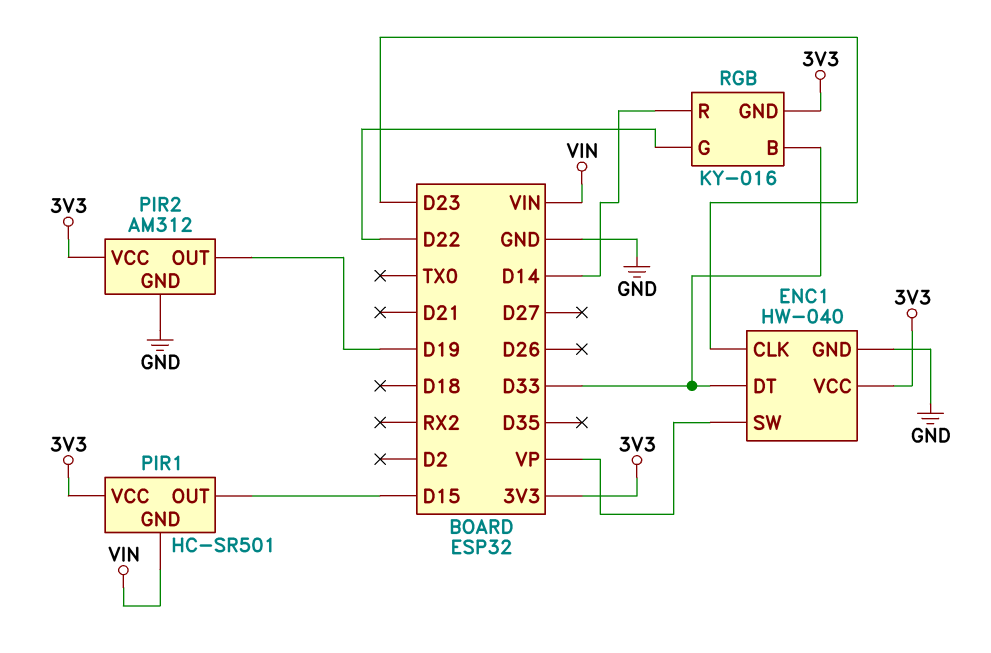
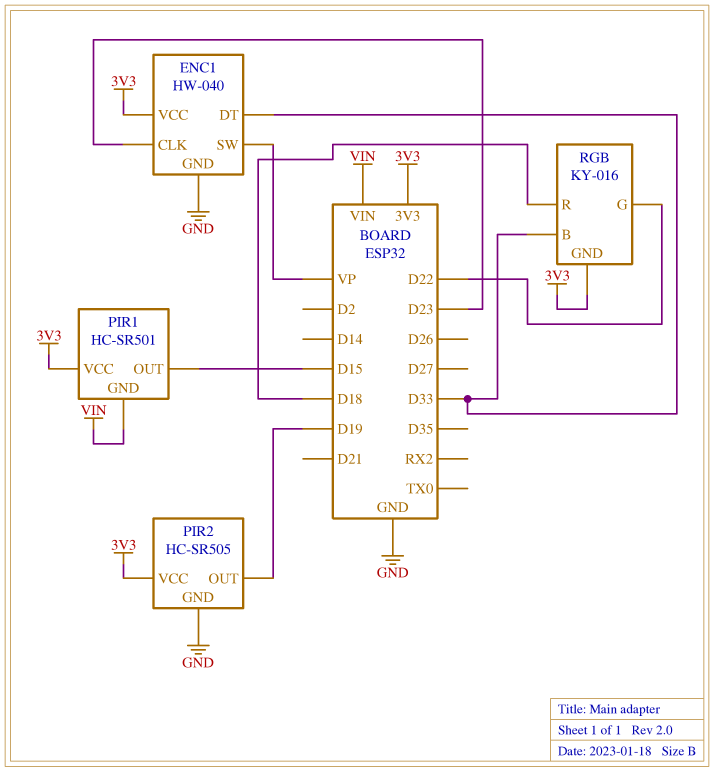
PIR2: AM312 -> HC-SR505
RGB pin R: D14 -> D18

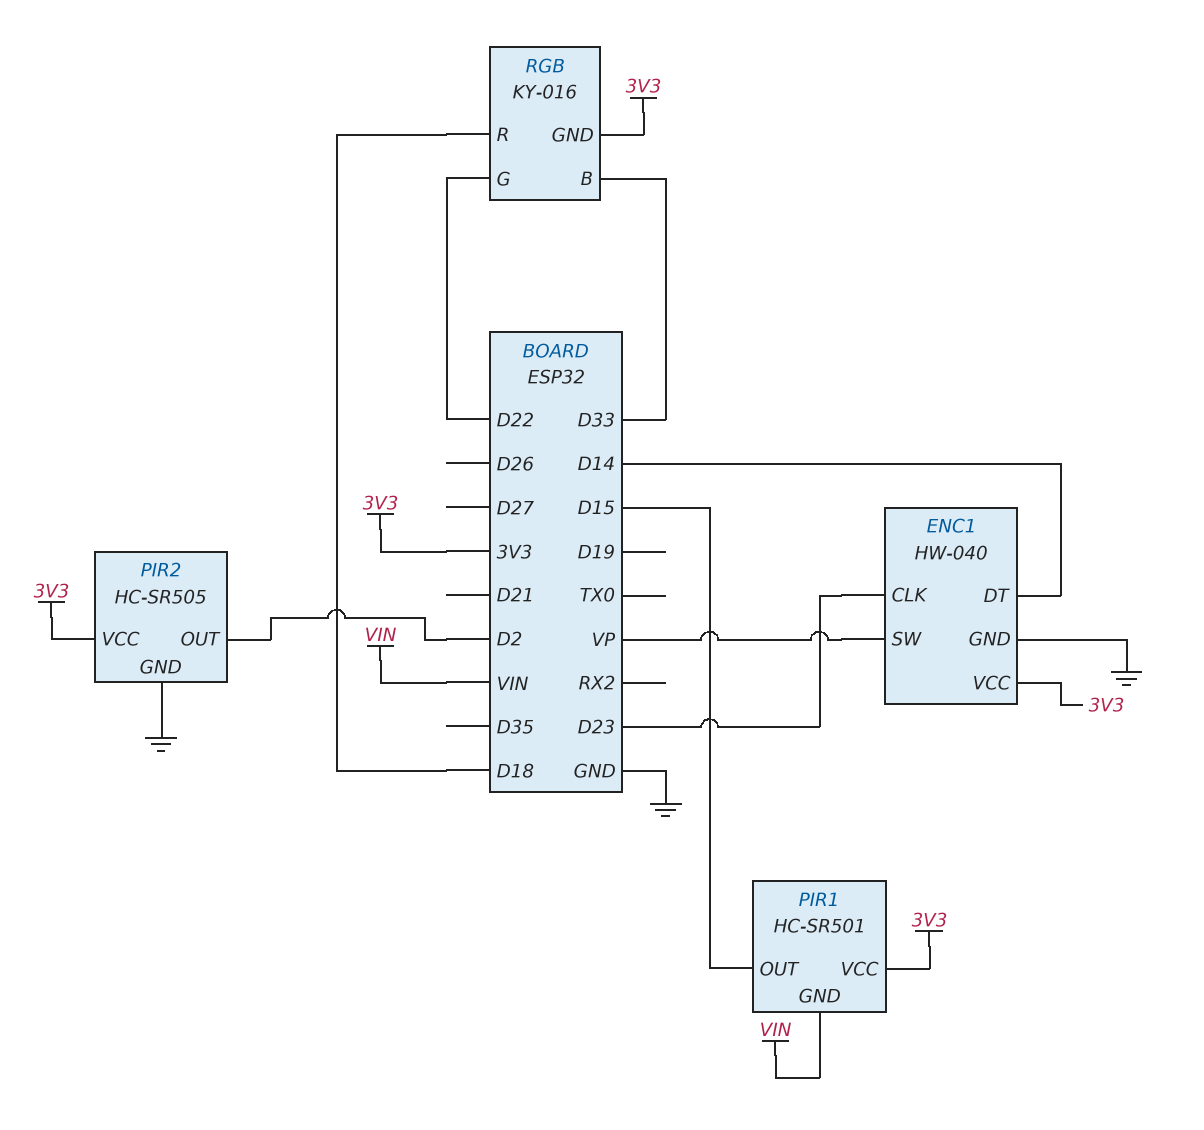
ENC1 pin DT: D33 -> D14
PIR2 pin OUT: D19 -> D2

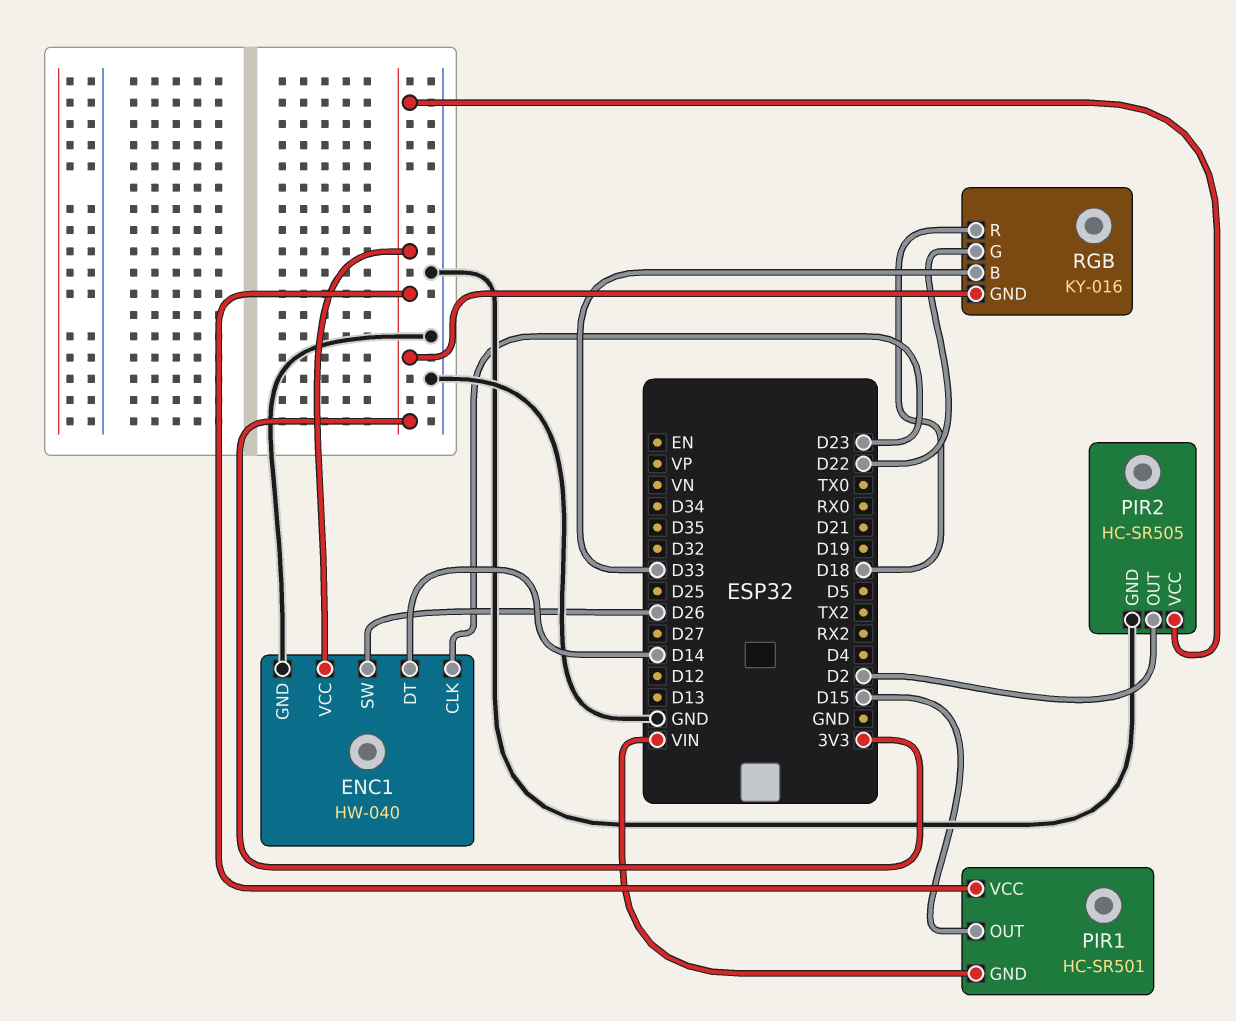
ENC1 pin SW: VP -> D26

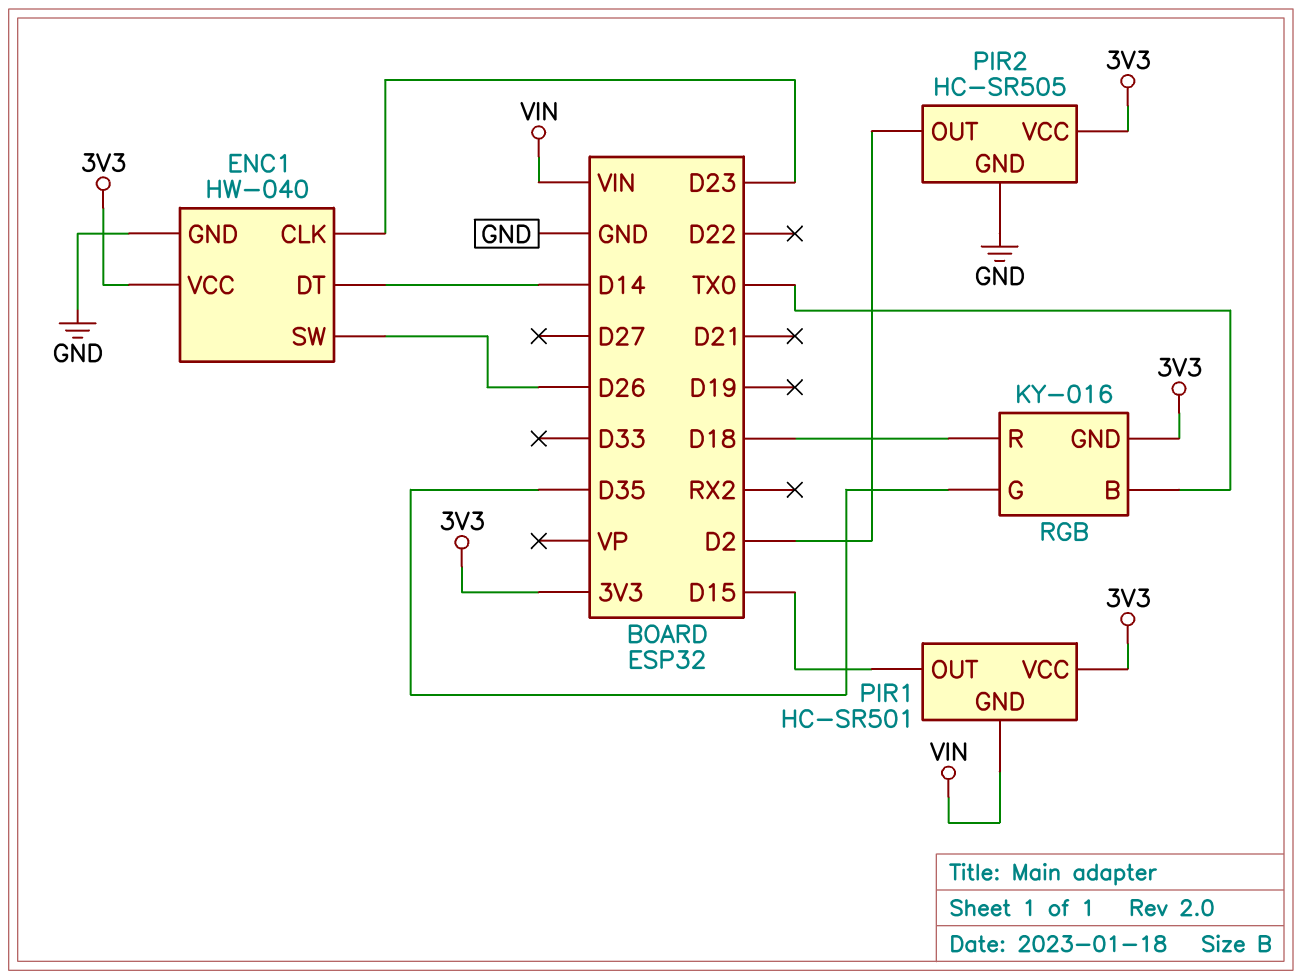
RGB pin B: D33 -> TX0
RGB pin G: D22 -> D35

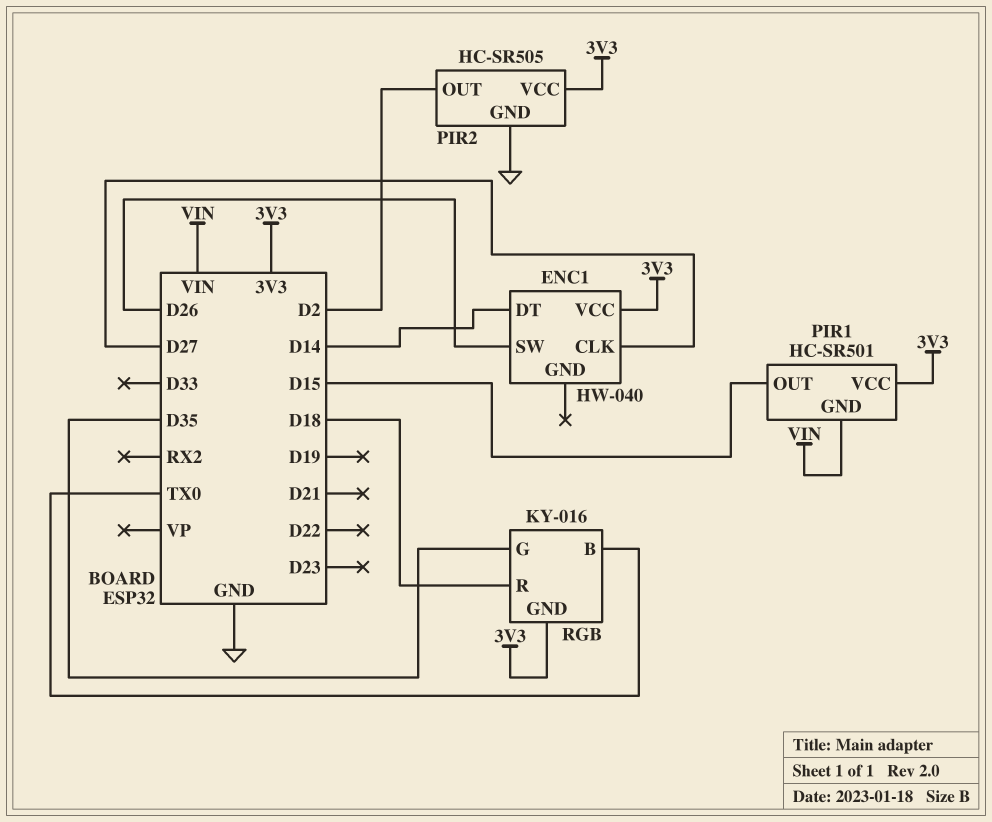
ENC1 pin CLK: D23 -> D27
ENC1 pin GND: GND -> none

